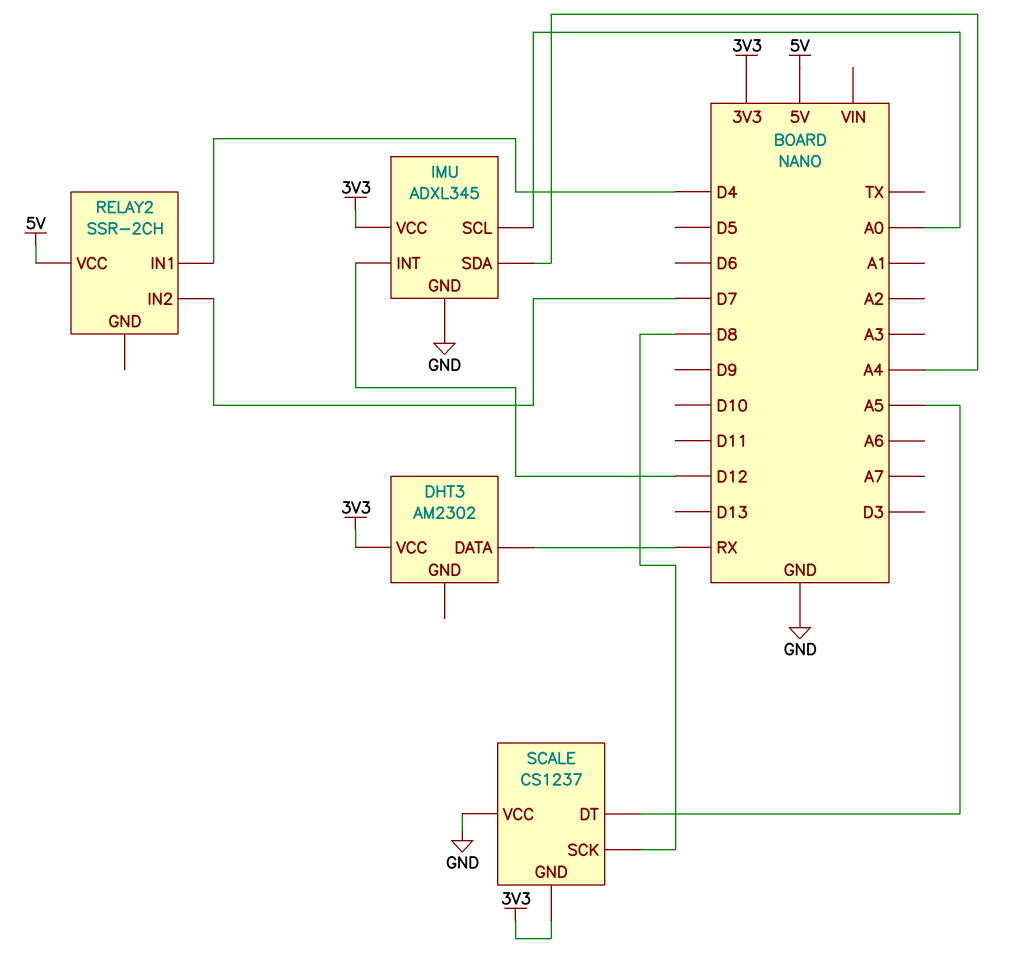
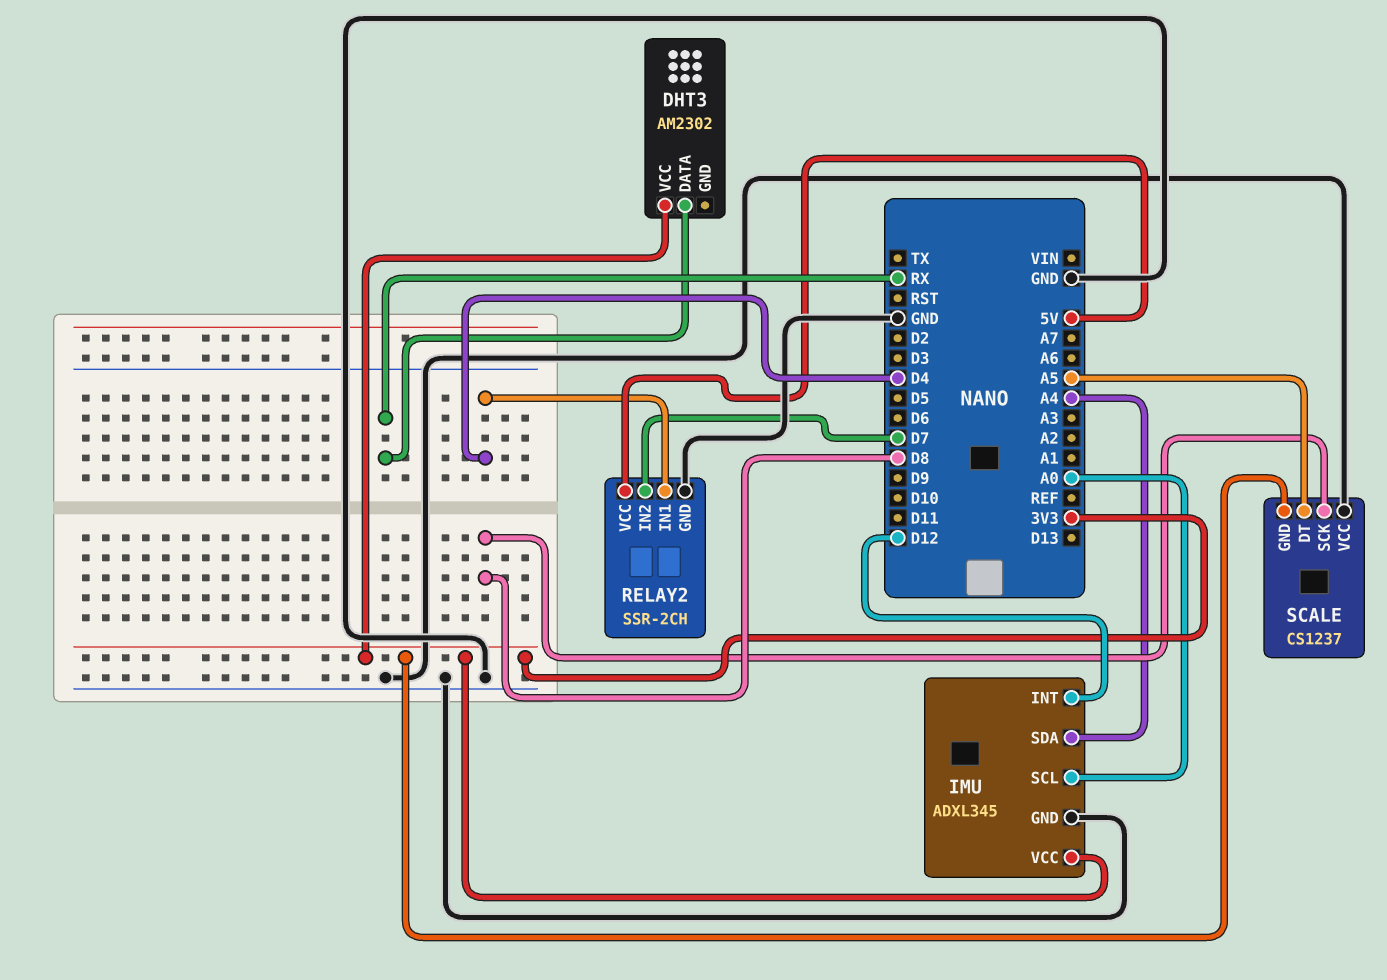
RELAY2 pin GND: none -> GND

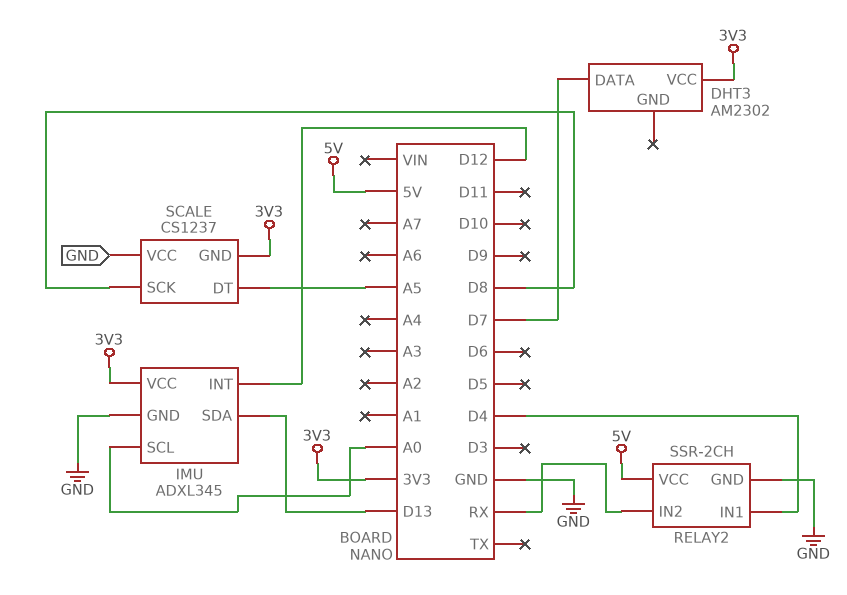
DHT3 pin DATA: RX -> D7
IMU pin SDA: A4 -> D13
RELAY2 pin IN2: D7 -> RX

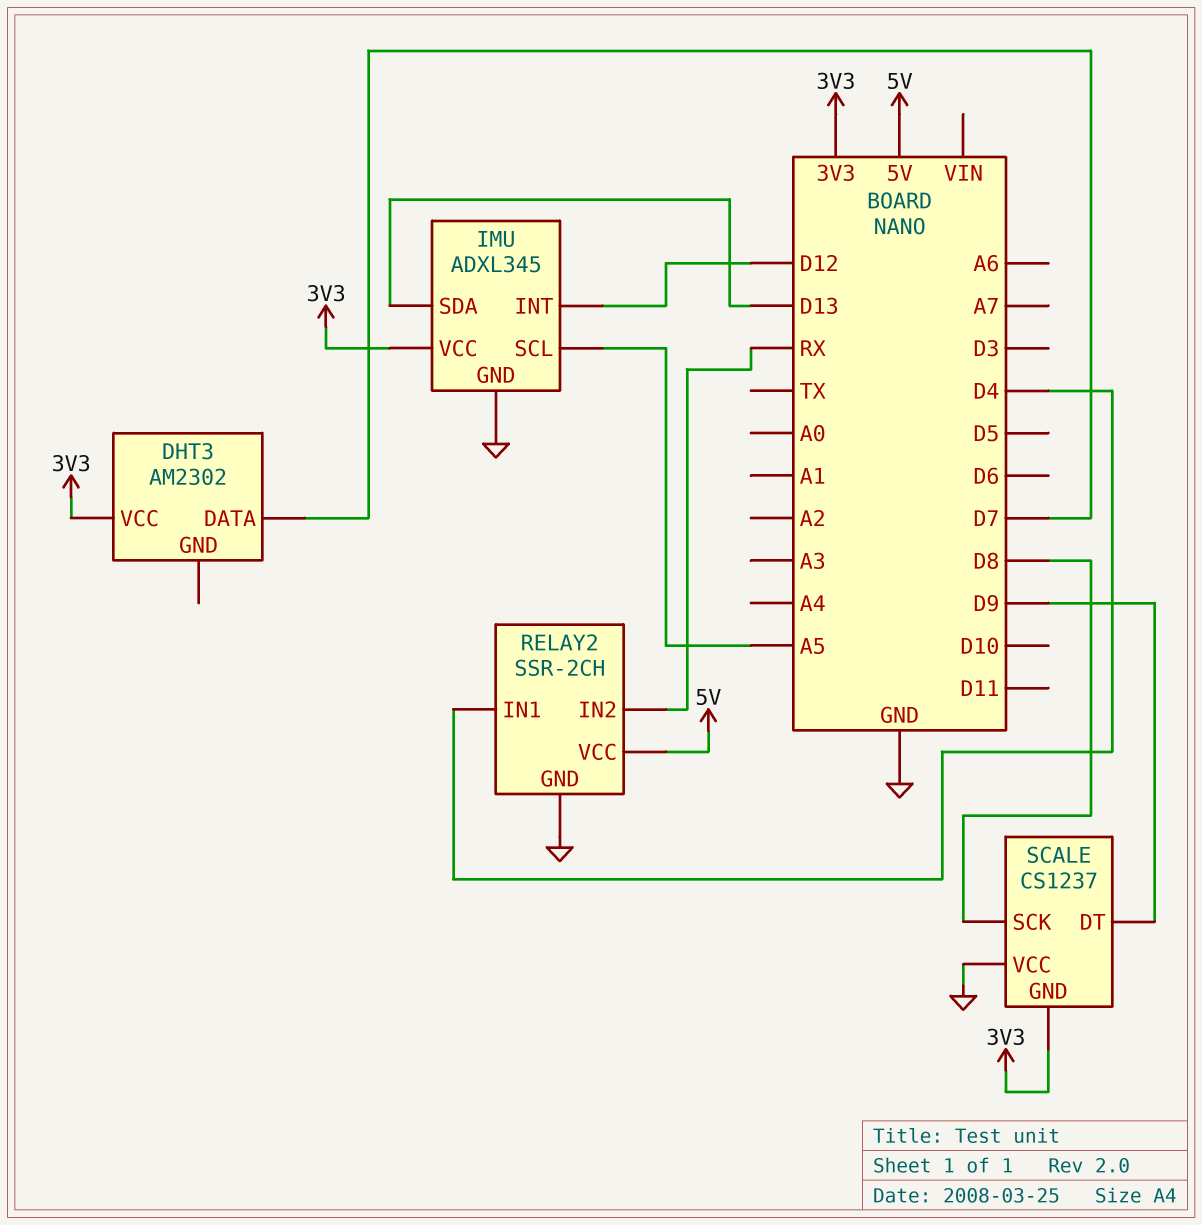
IMU pin SCL: A0 -> A5
SCALE pin DT: A5 -> D9

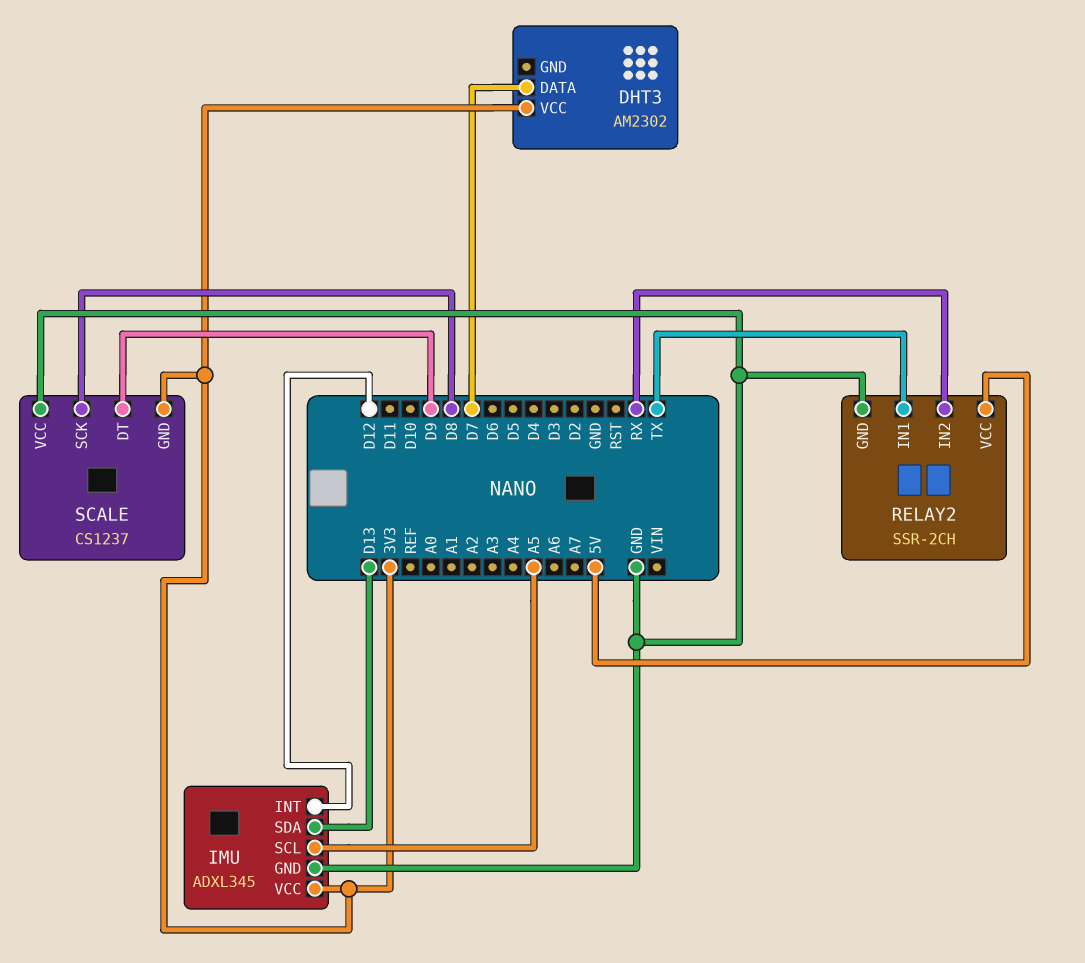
RELAY2 pin IN1: D4 -> TX

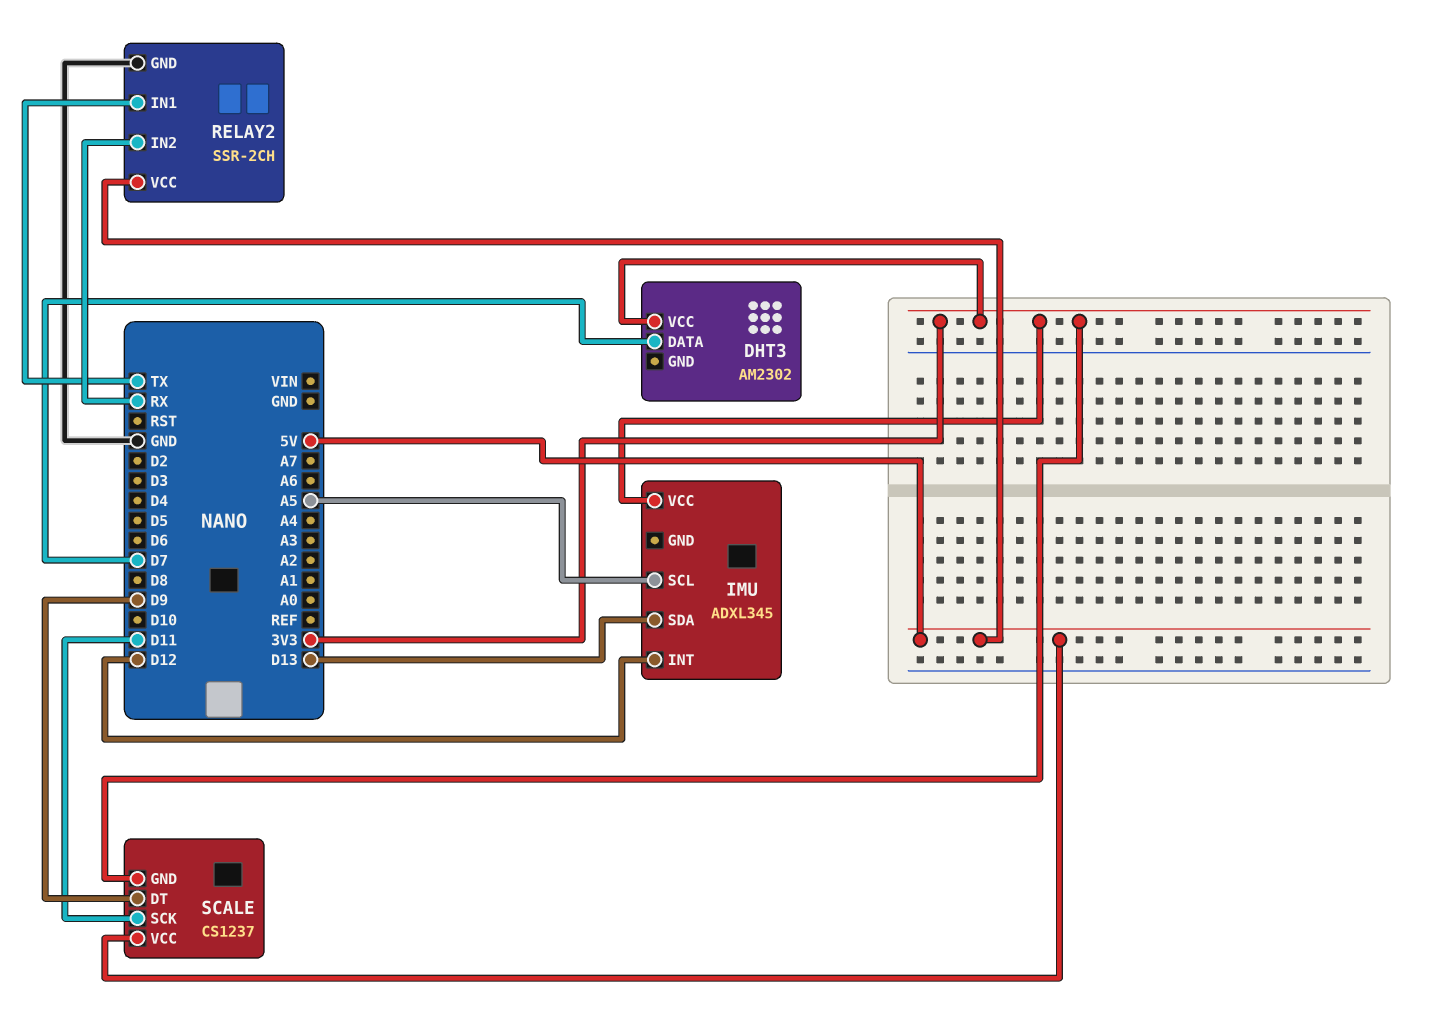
IMU pin GND: GND -> none
SCALE pin SCK: D8 -> D11
SCALE pin VCC: GND -> 5V

